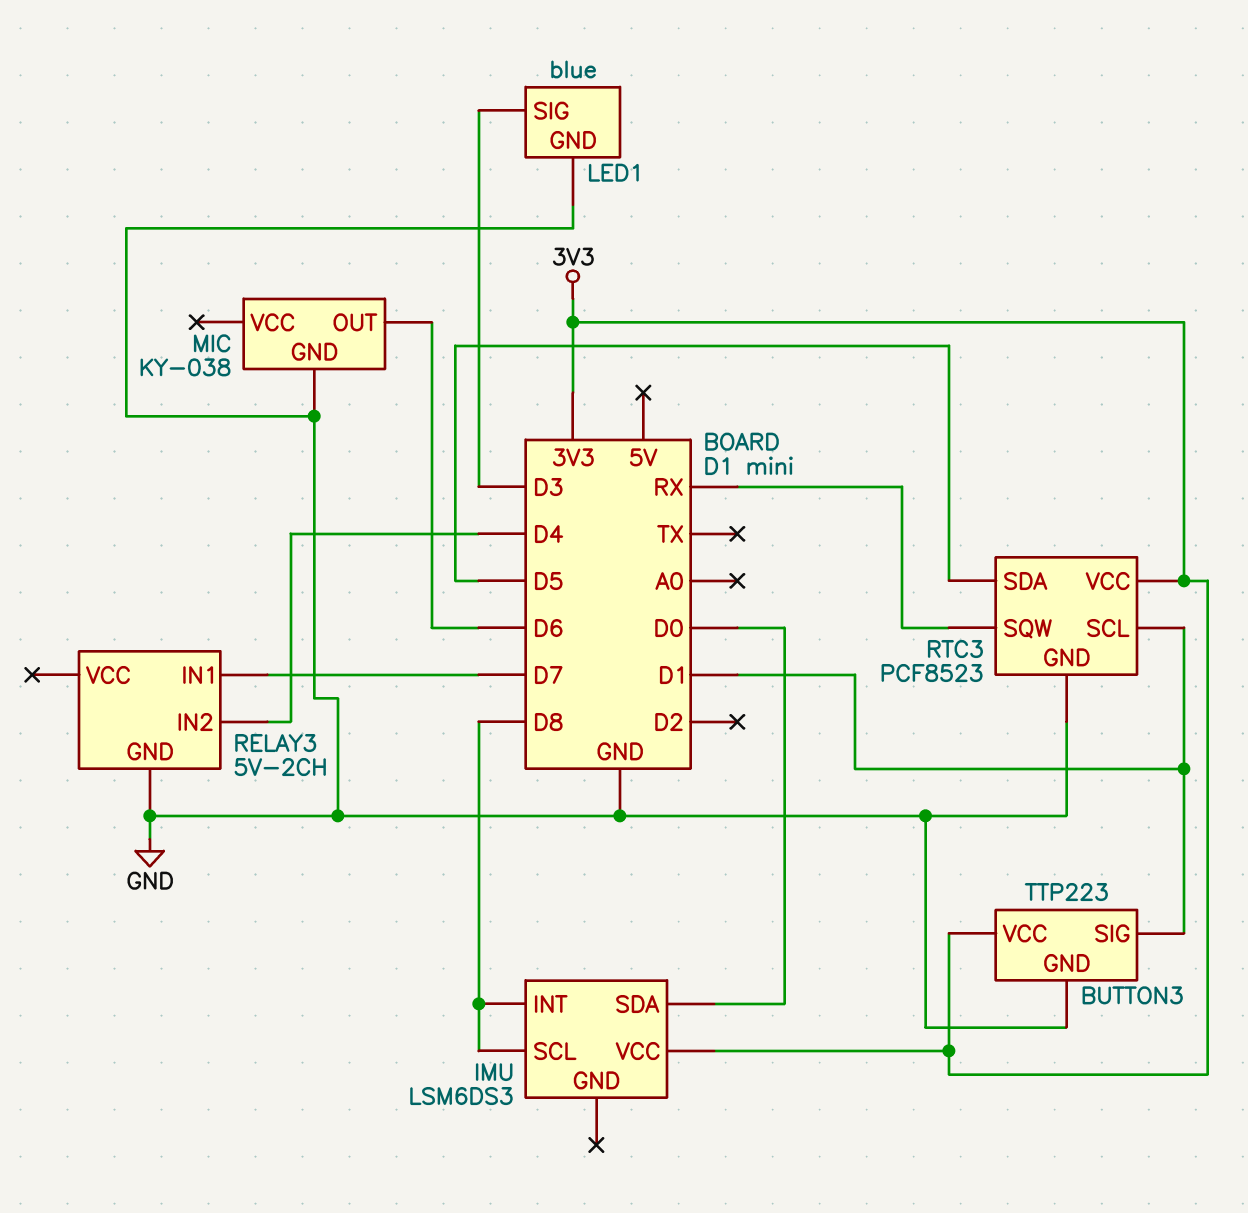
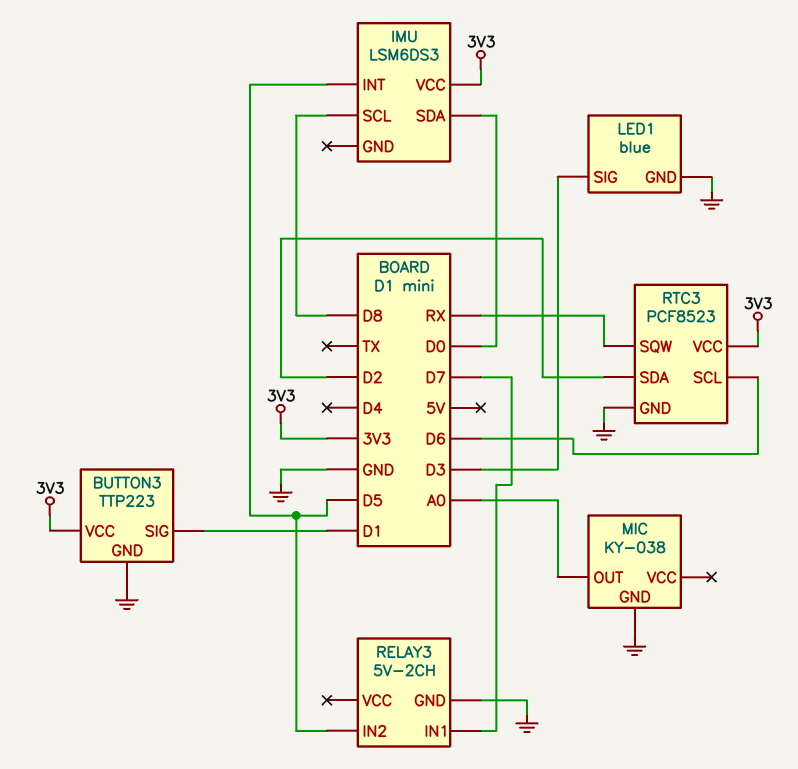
IMU pin INT: D8 -> D5
MIC pin OUT: D6 -> A0
RELAY3 pin IN2: D4 -> D5
RTC3 pin SCL: D1 -> D6
RTC3 pin SDA: D5 -> D2

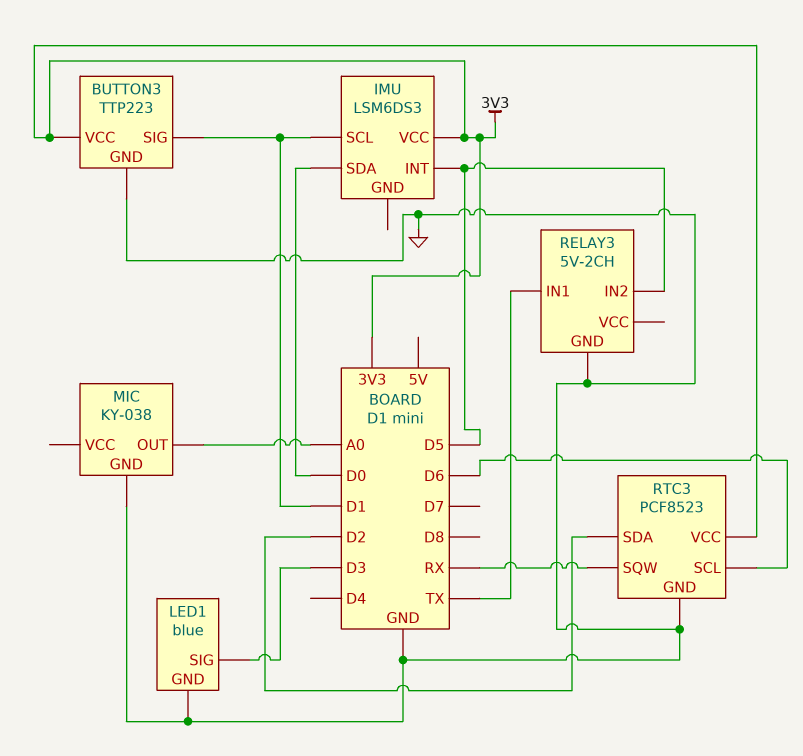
IMU pin SCL: D8 -> D1
RELAY3 pin IN1: D7 -> TX

